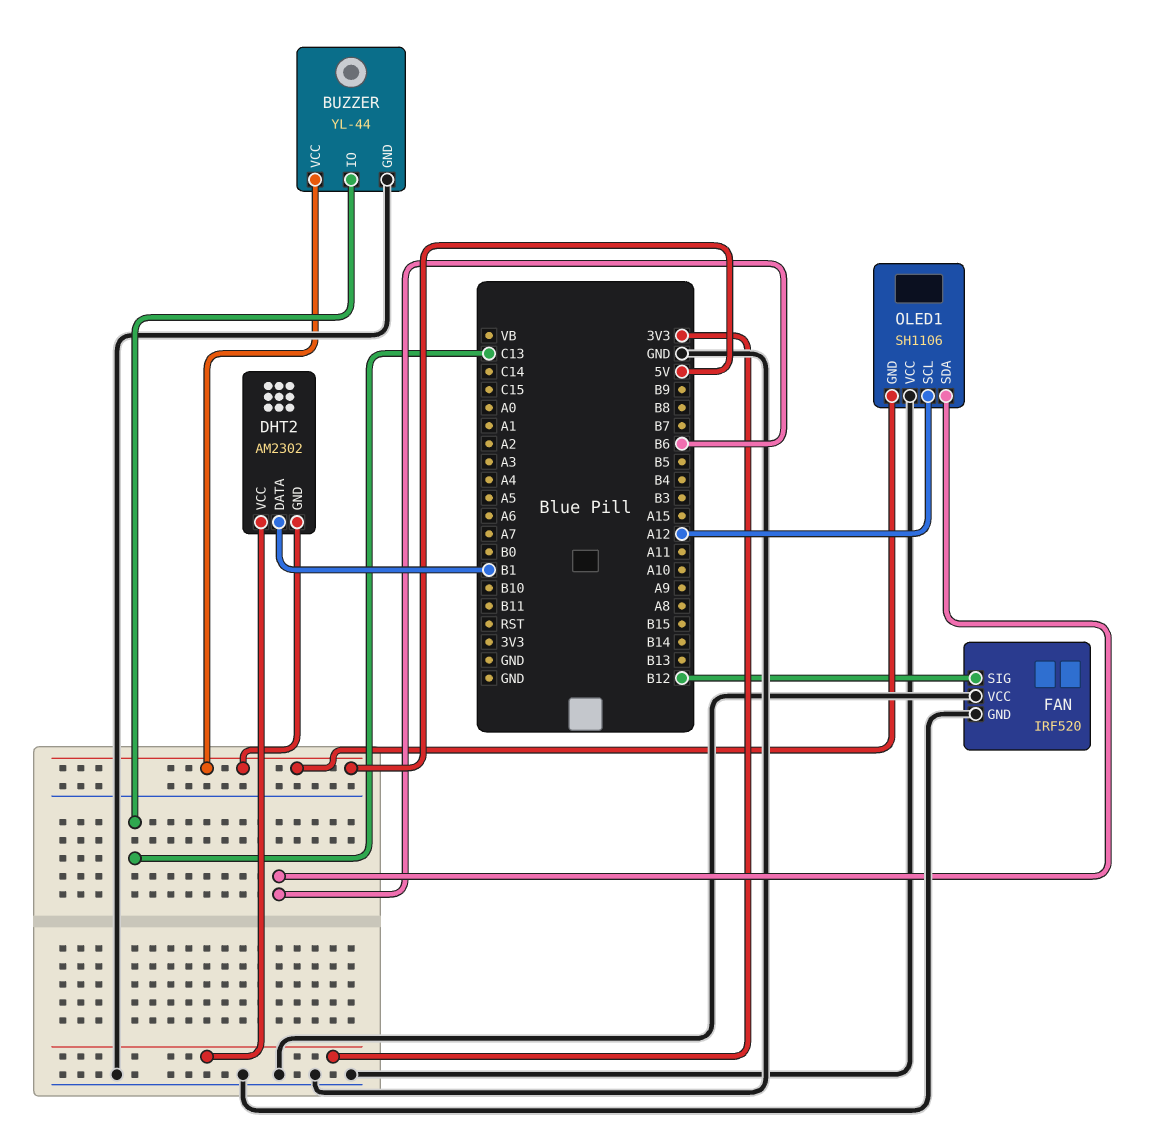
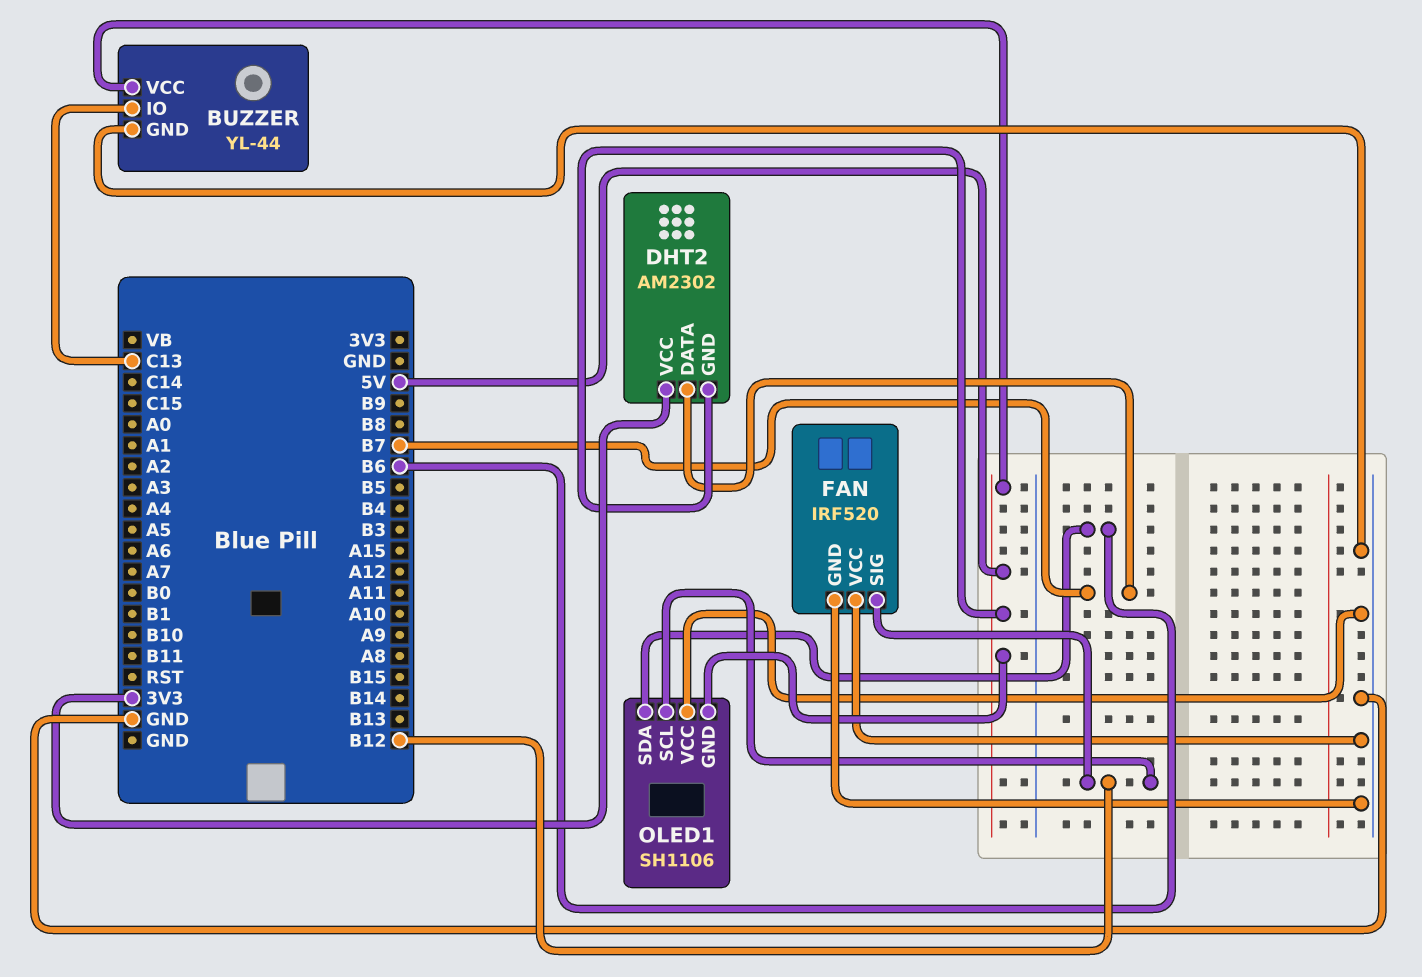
DHT2 pin DATA: B1 -> B7
OLED1 pin SCL: A12 -> B12

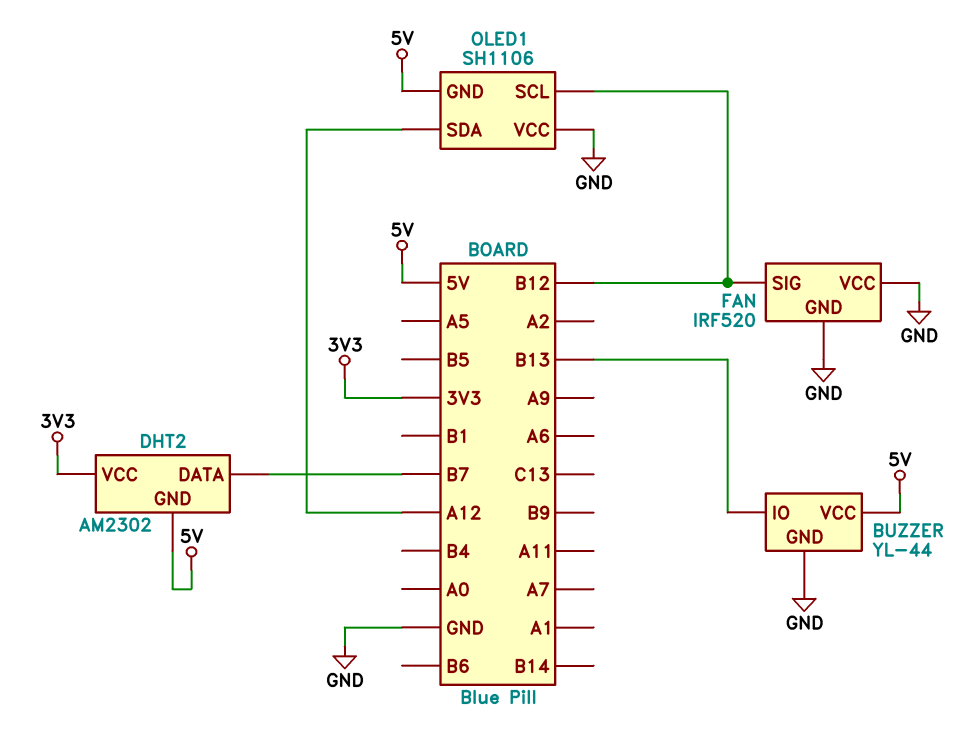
BUZZER pin IO: C13 -> B13
OLED1 pin SDA: B6 -> A12

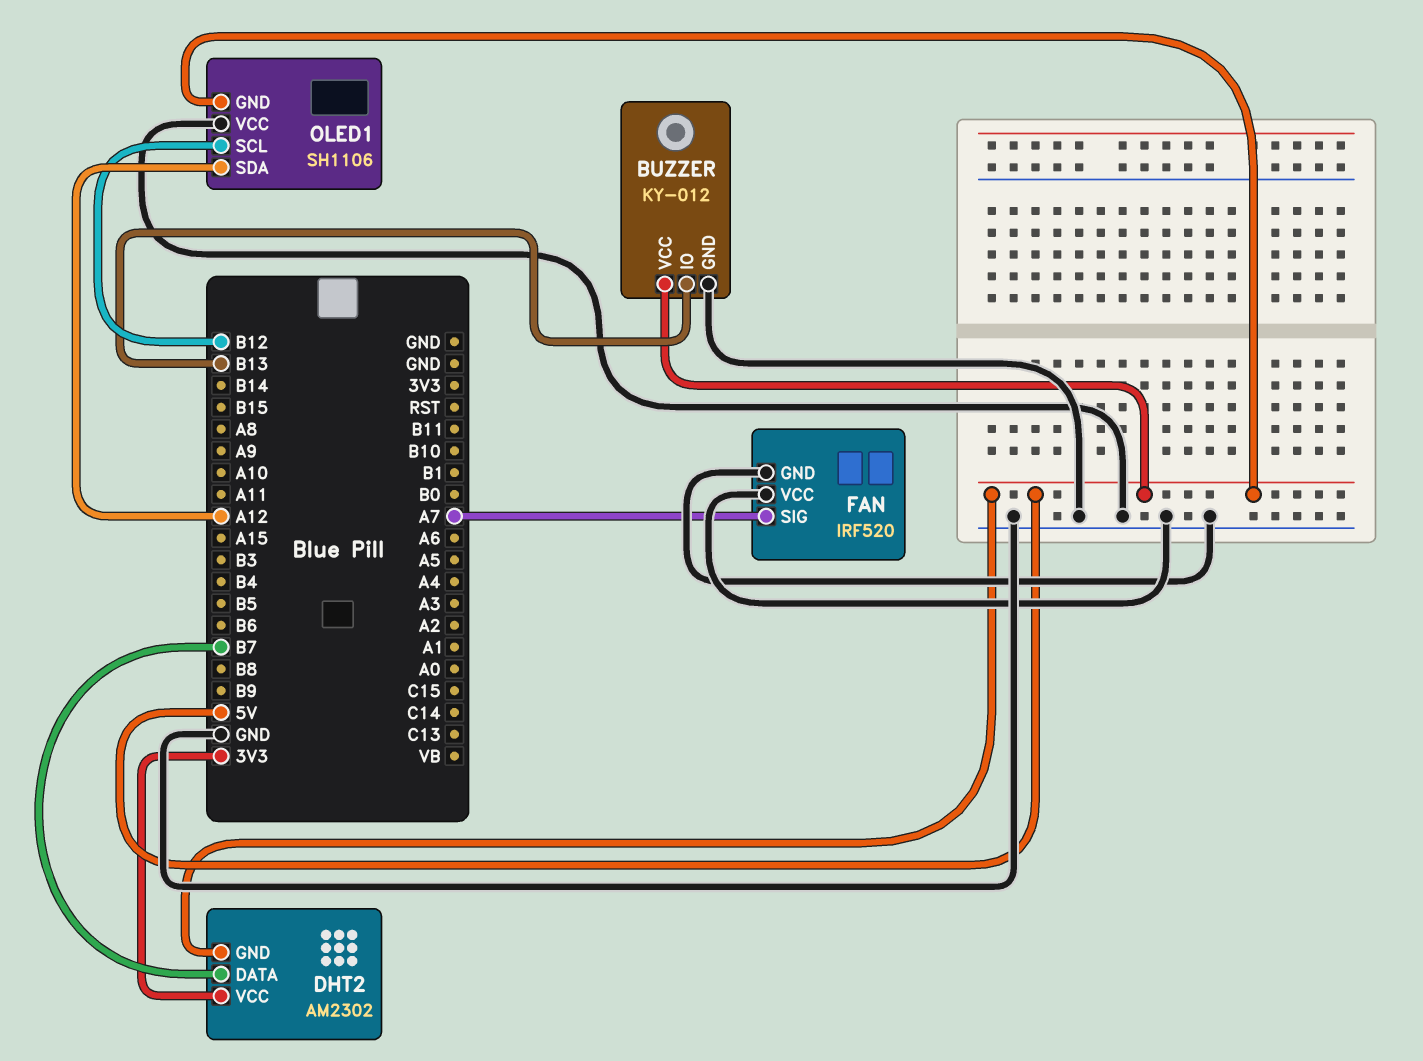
BUZZER: YL-44 -> KY-012
FAN pin SIG: B12 -> A7

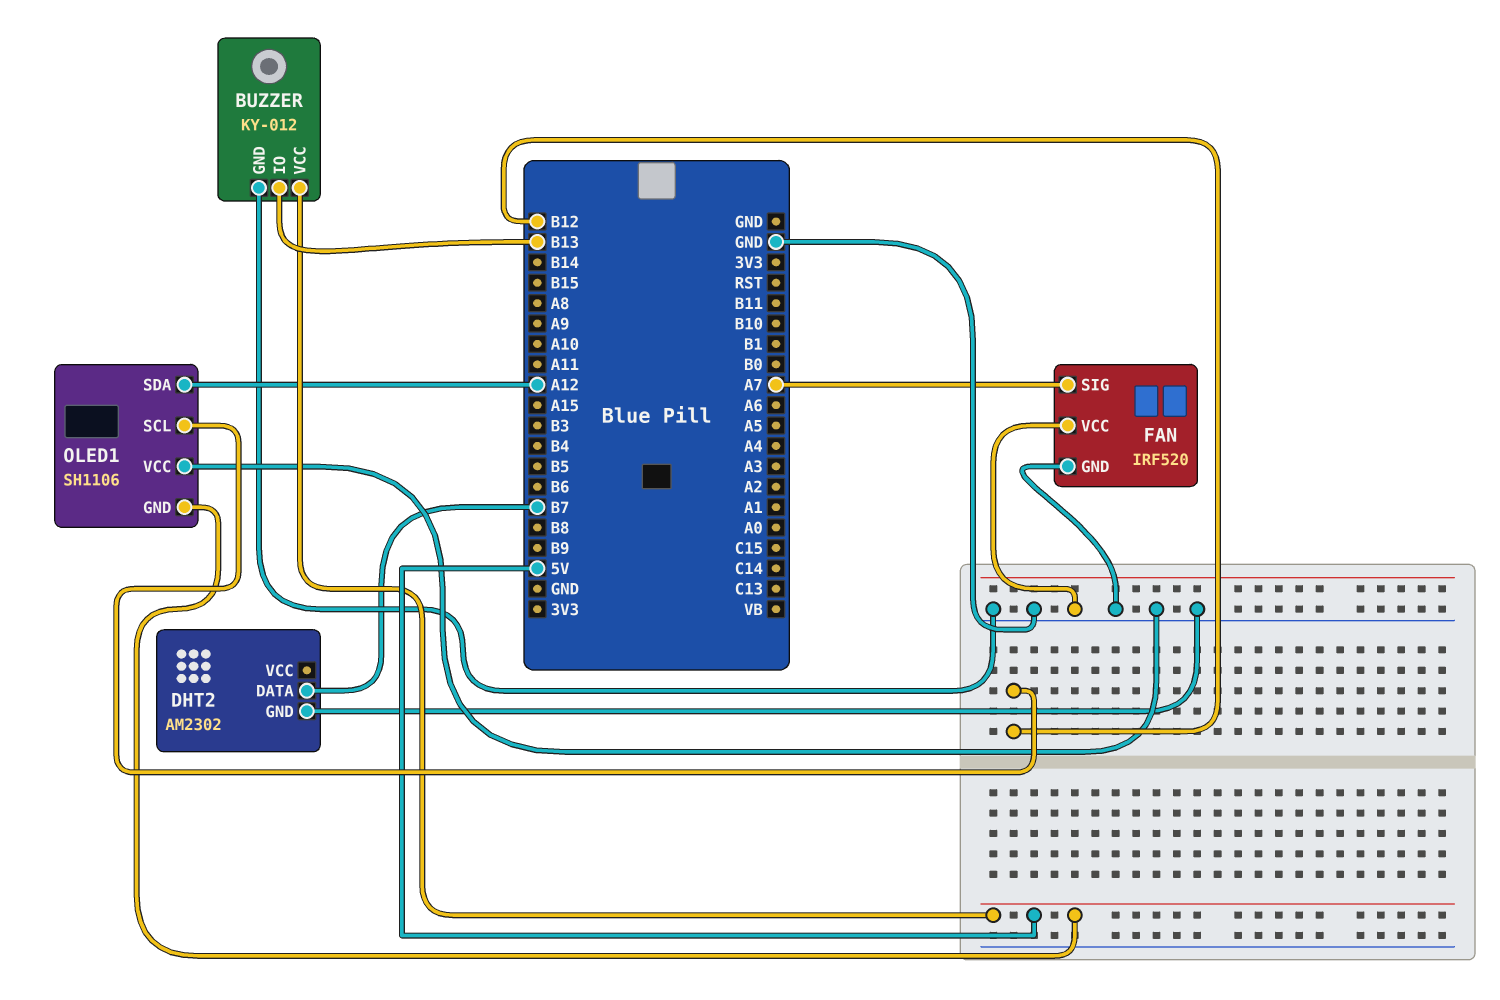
DHT2 pin GND: 5V -> GND
DHT2 pin VCC: 3V3 -> none

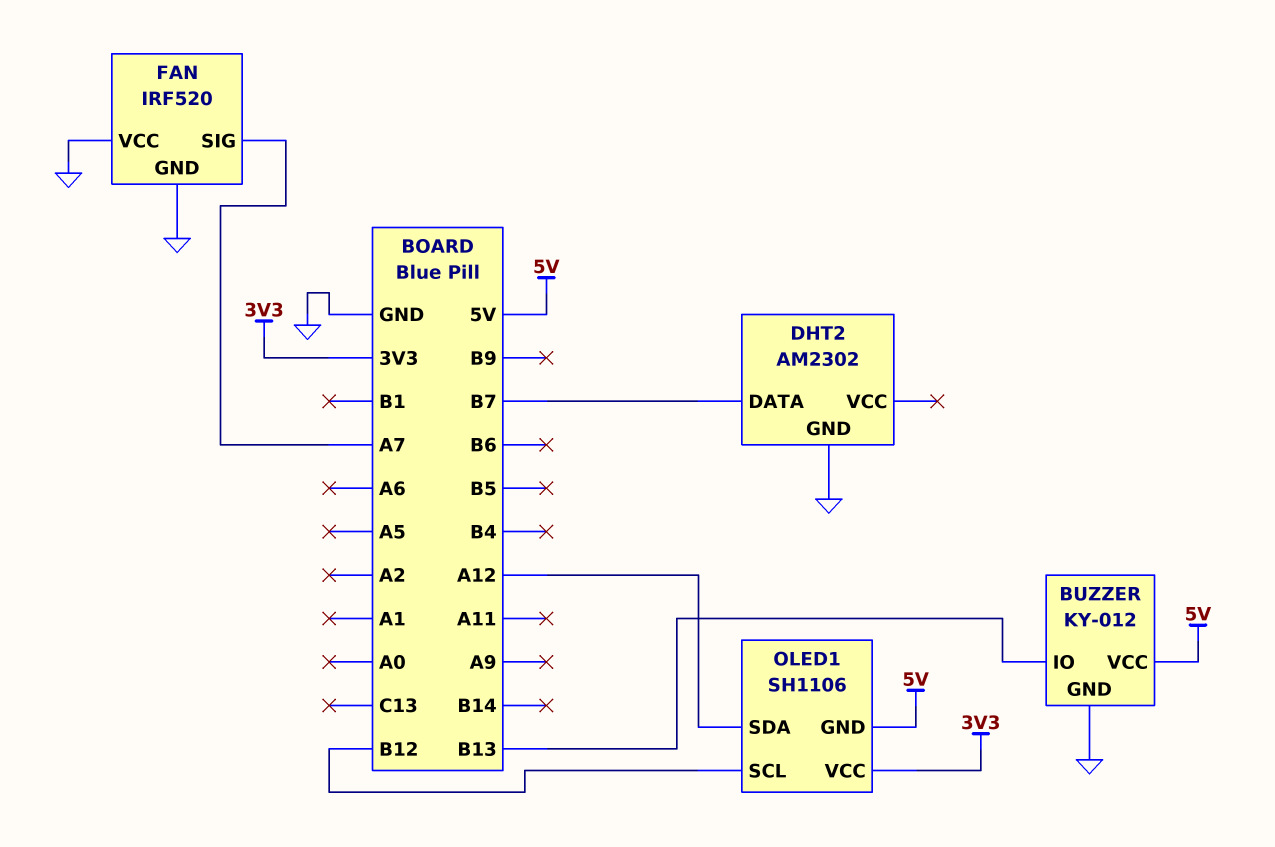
OLED1 pin VCC: GND -> 3V3

